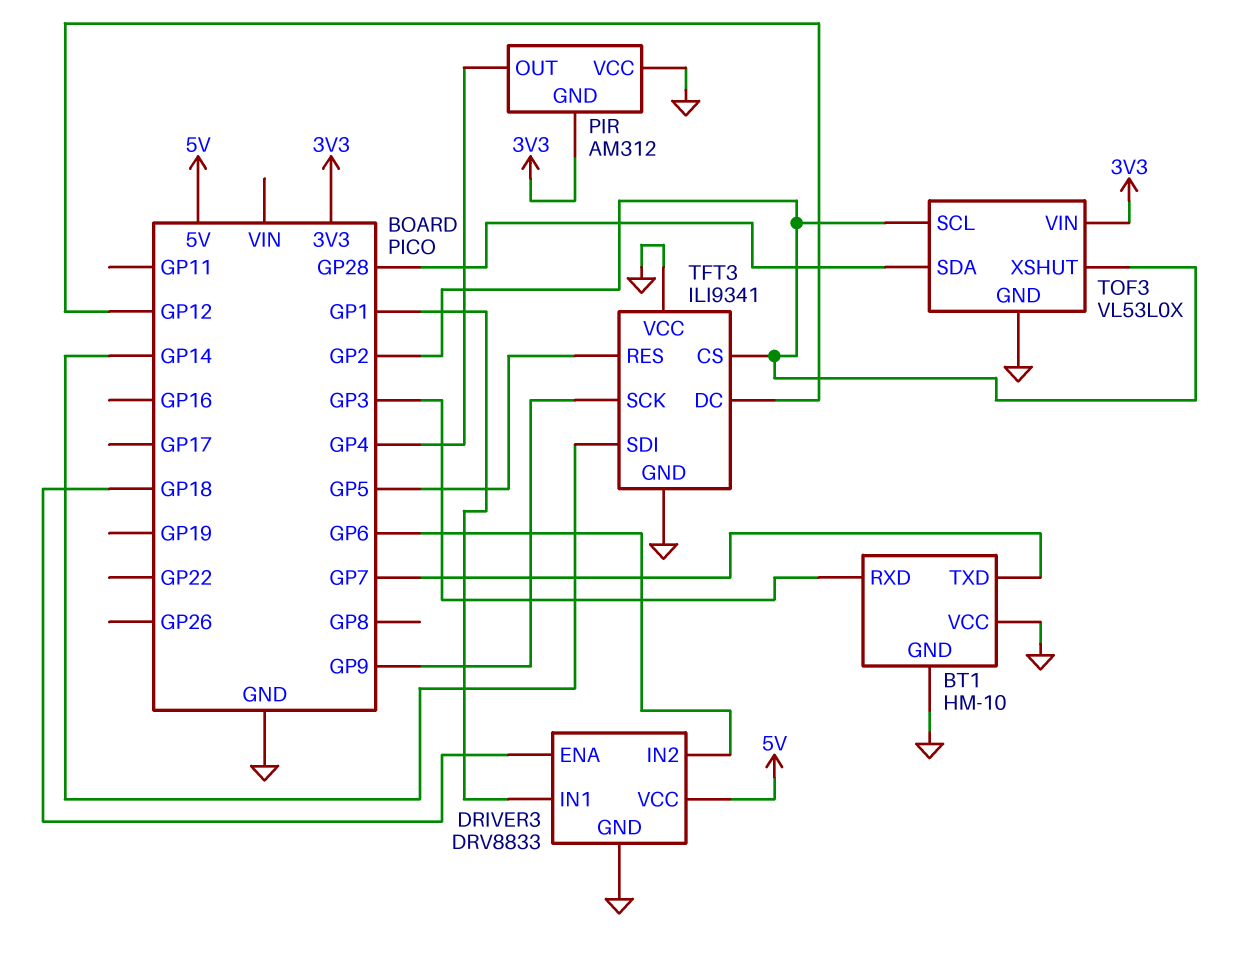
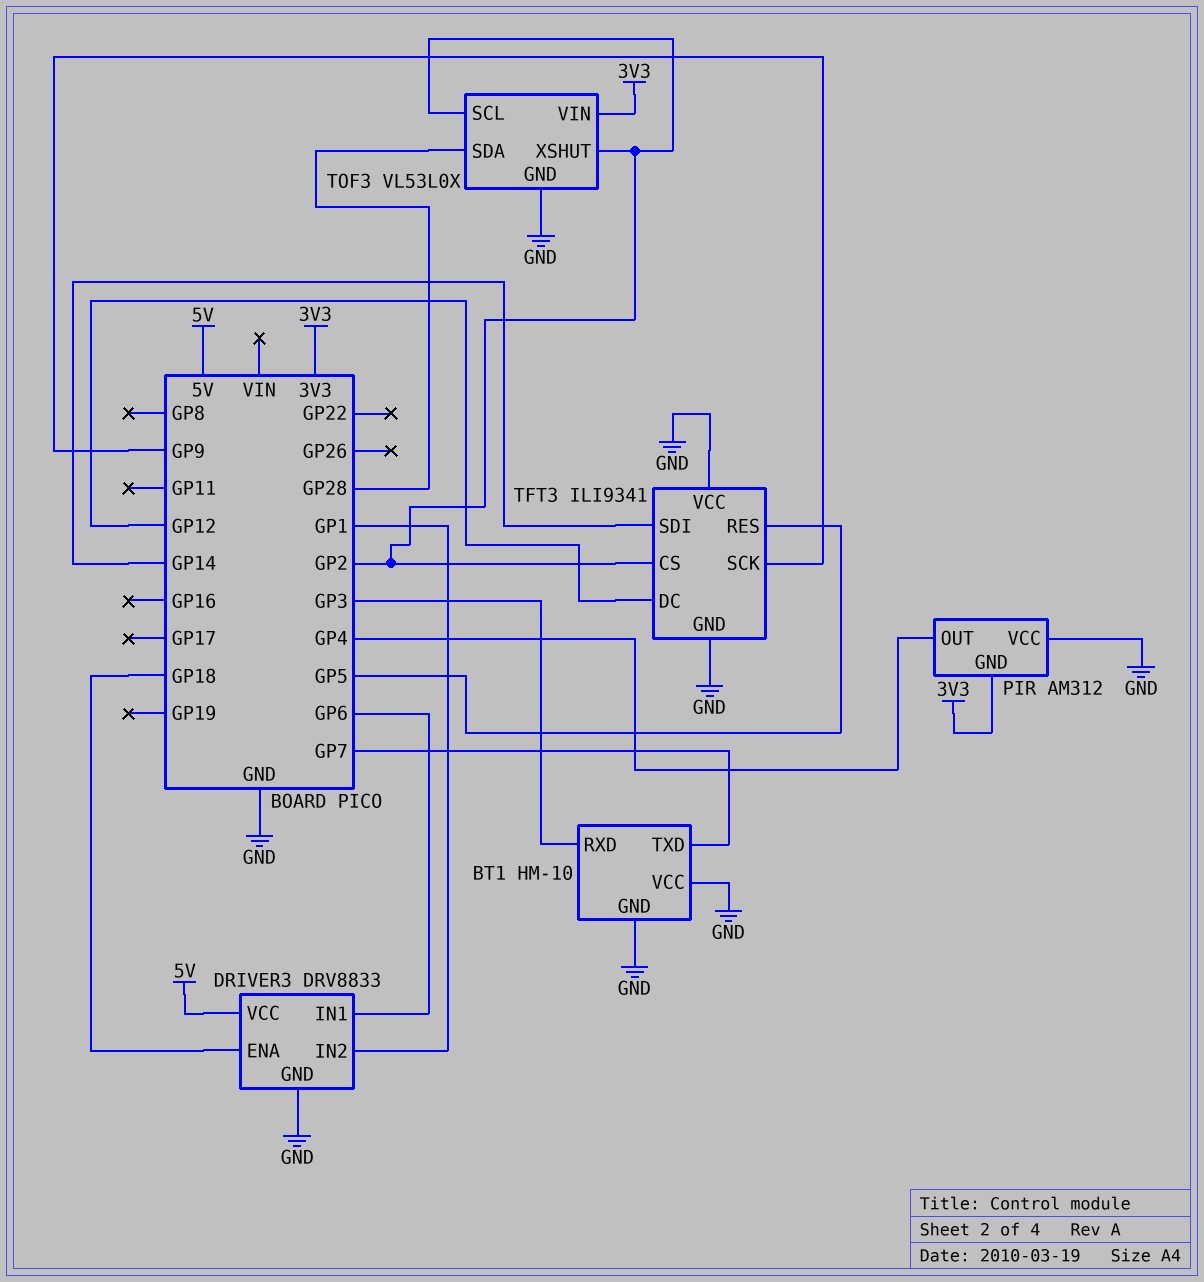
DRIVER3 pin IN1: GP1 -> GP6
DRIVER3 pin IN2: GP6 -> GP1

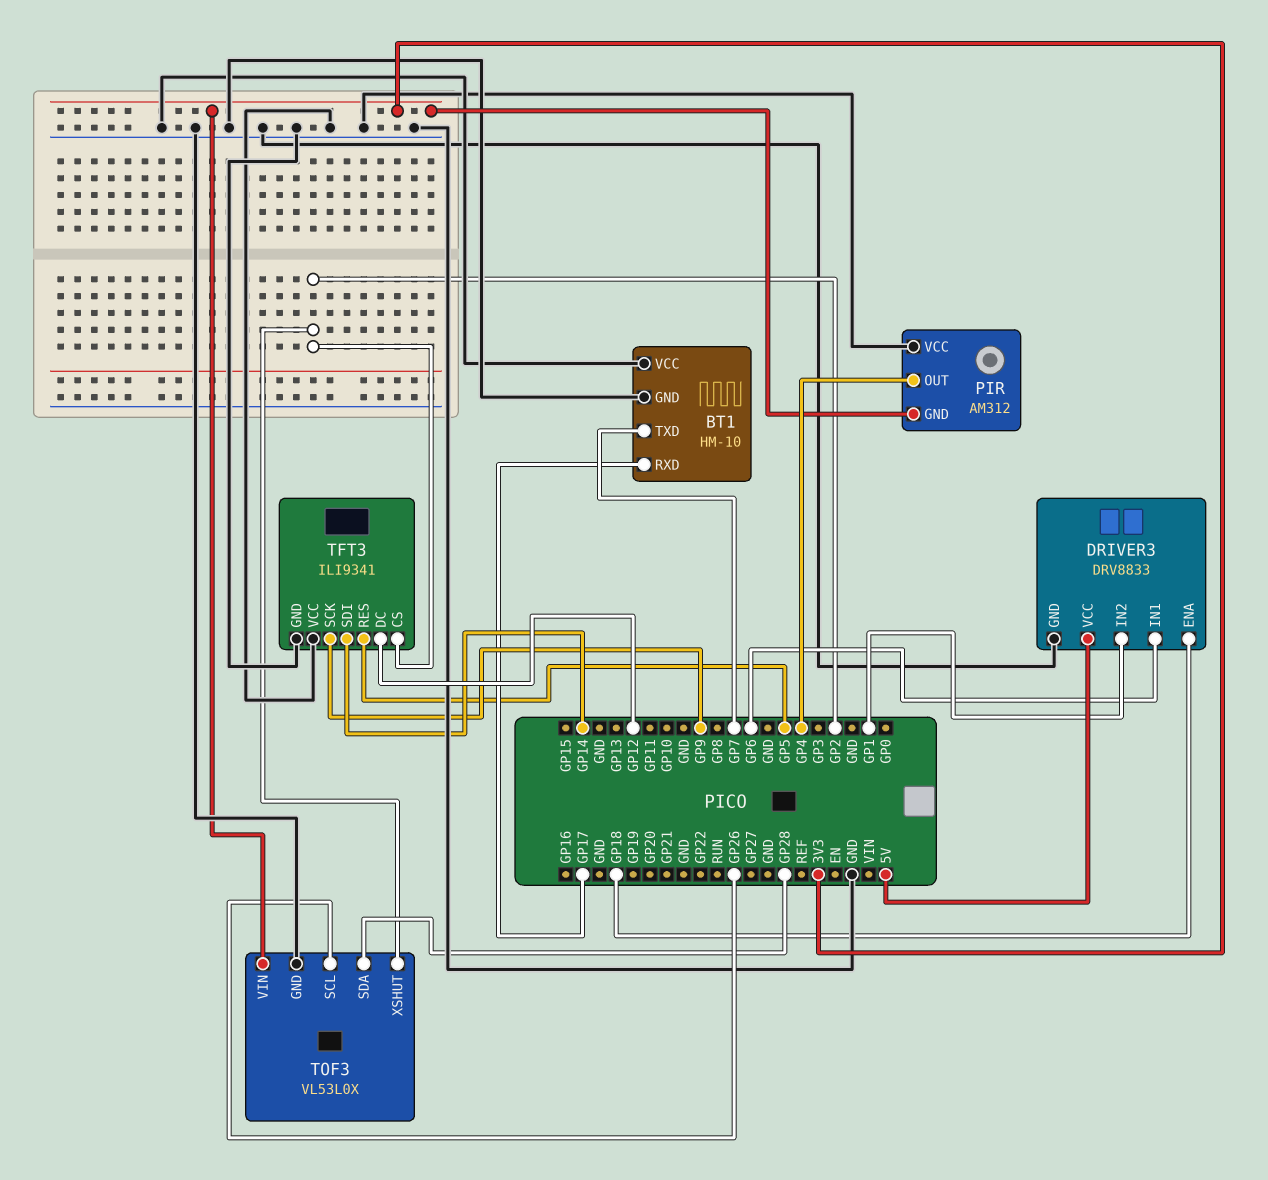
BT1 pin RXD: GP3 -> GP17
TOF3 pin SCL: GP2 -> GP26

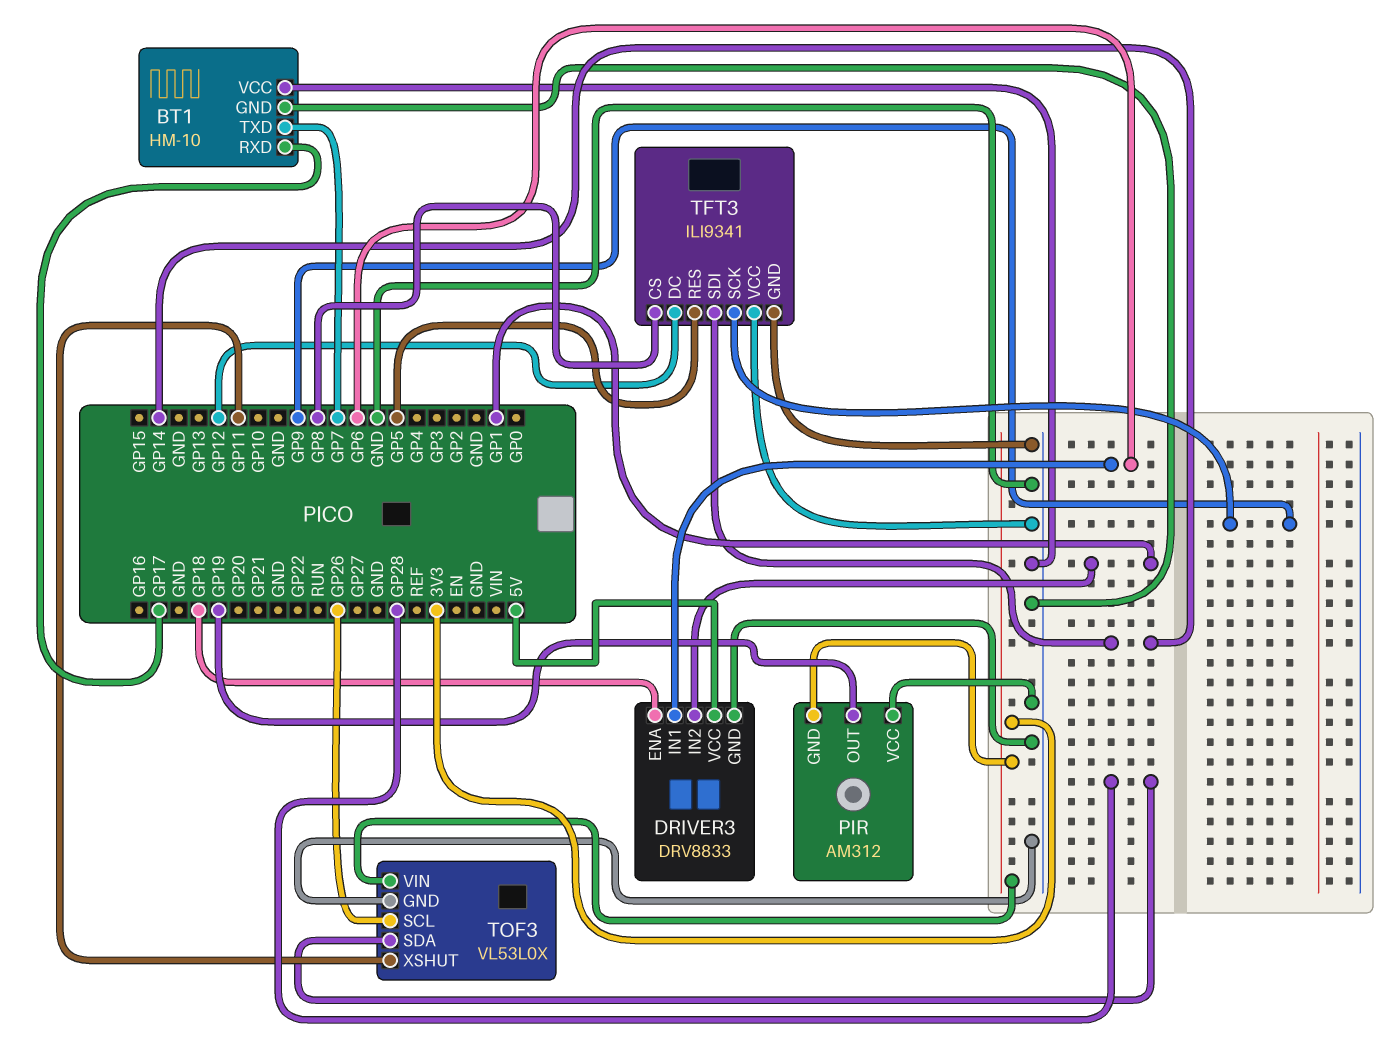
PIR pin OUT: GP4 -> GP19
TFT3 pin CS: GP2 -> GP8
TOF3 pin XSHUT: GP2 -> GP11

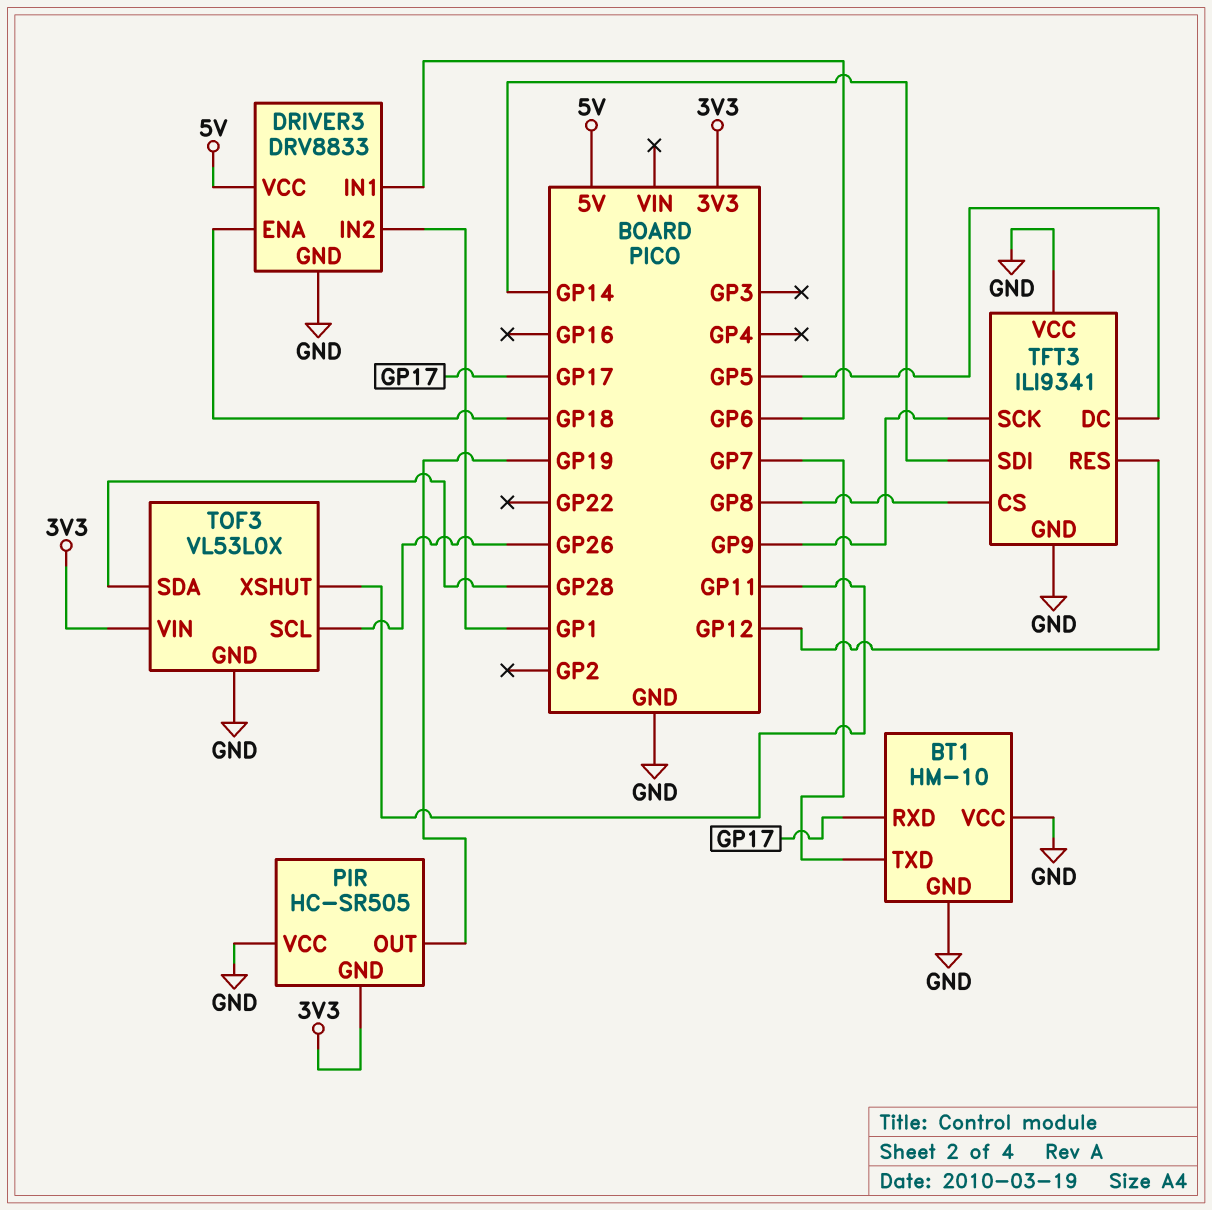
PIR: AM312 -> HC-SR505
TFT3 pin DC: GP12 -> GP5
TFT3 pin RES: GP5 -> GP12

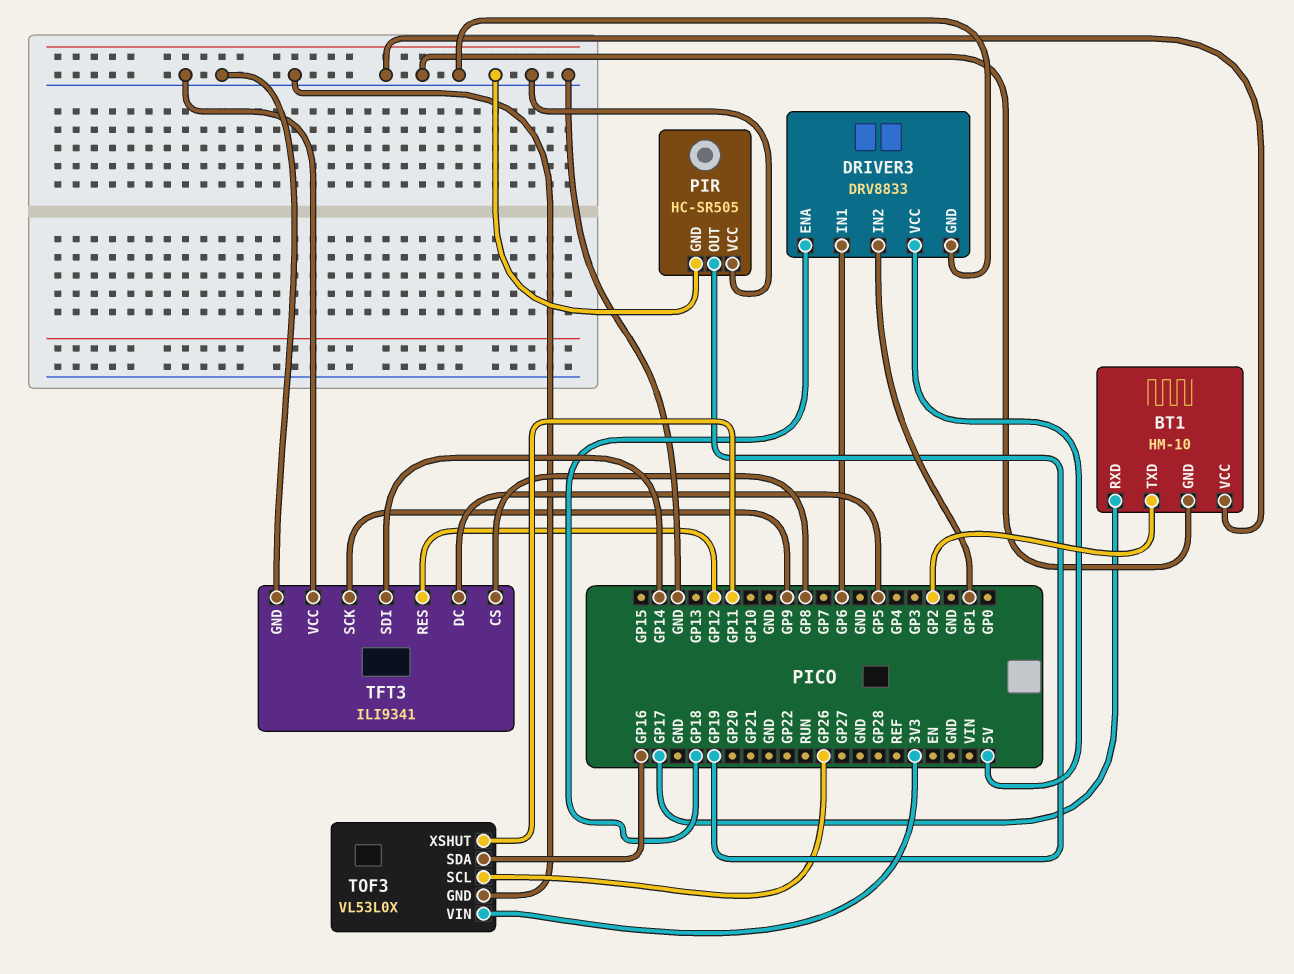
BT1 pin TXD: GP7 -> GP2
PIR pin GND: 3V3 -> GND
TOF3 pin SDA: GP28 -> GP16

